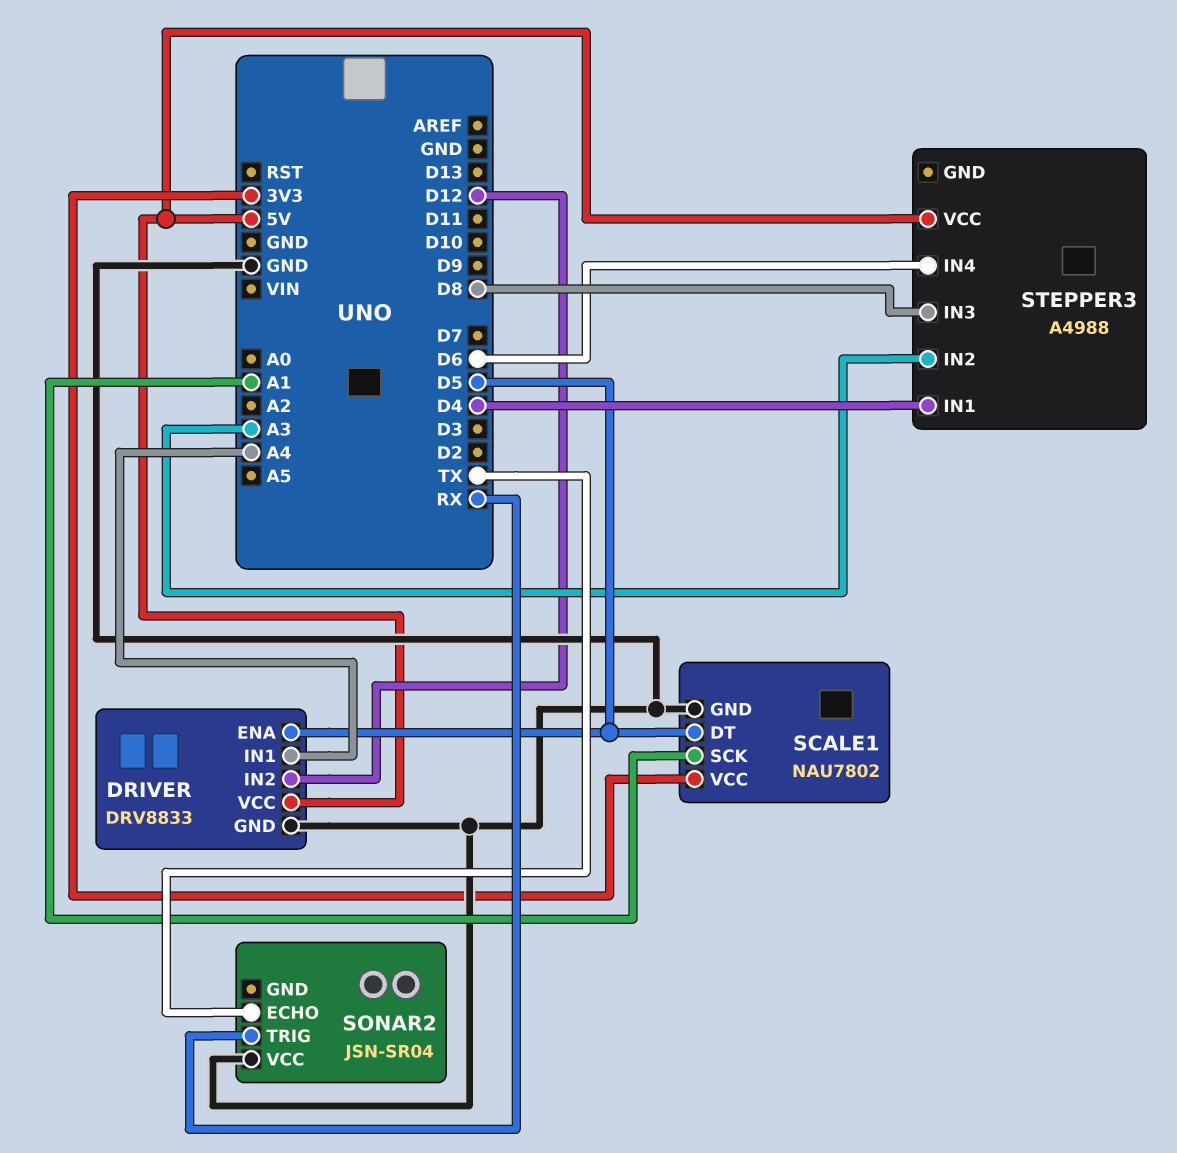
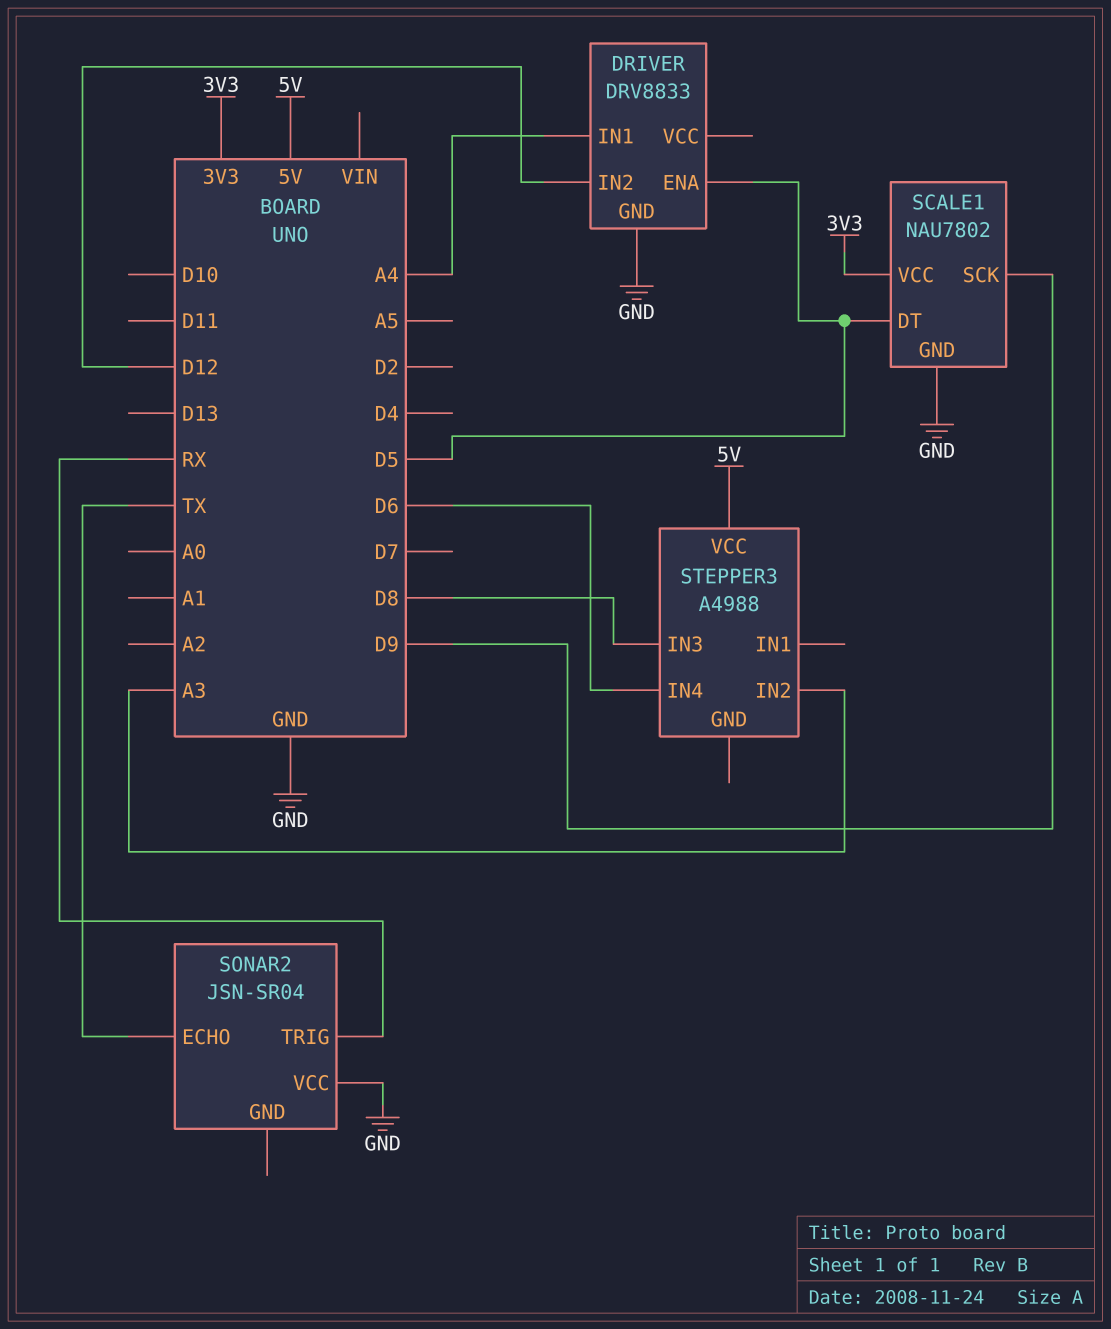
DRIVER pin VCC: 5V -> none
SCALE1 pin SCK: A1 -> D9
STEPPER3 pin IN1: D4 -> none

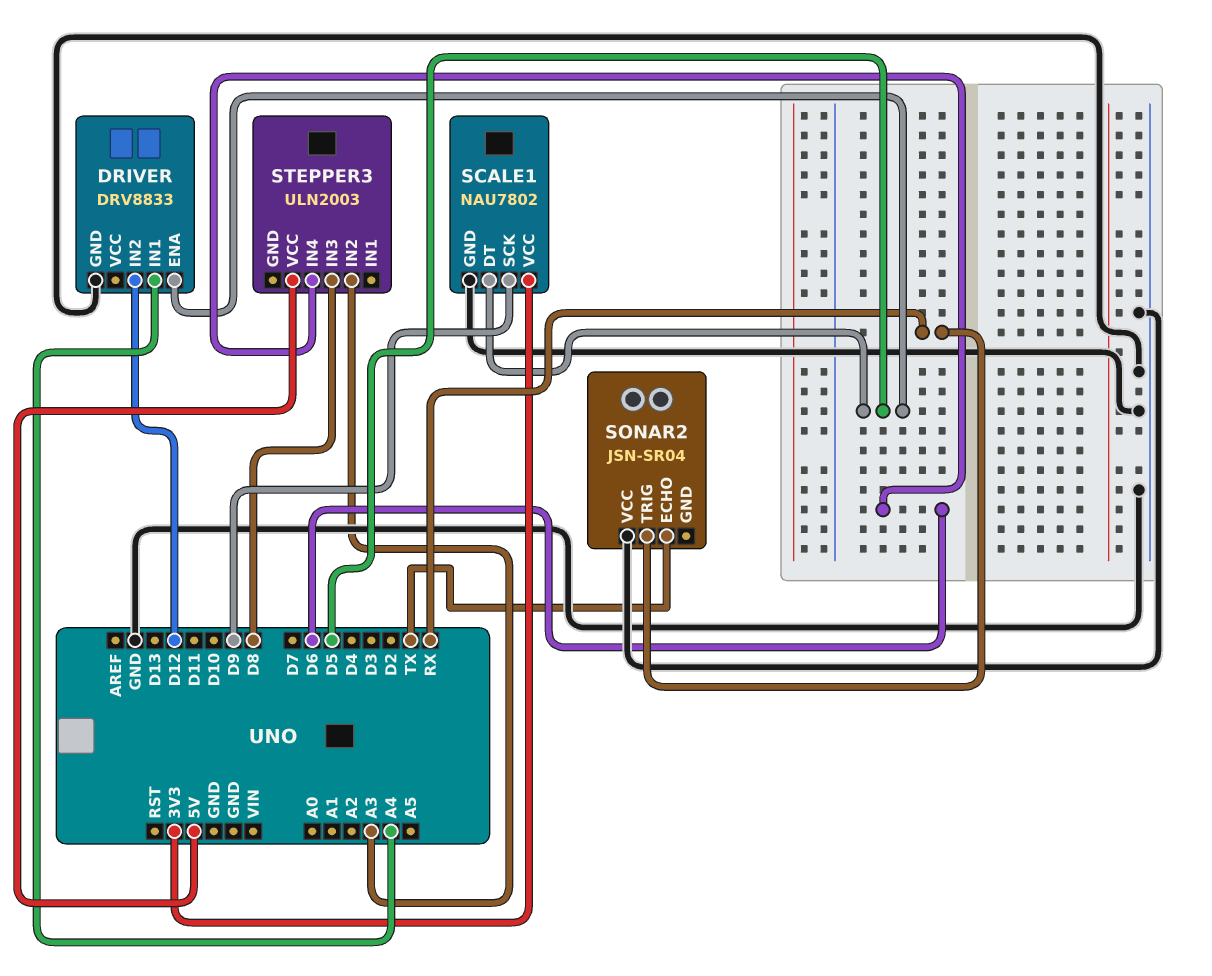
STEPPER3: A4988 -> ULN2003

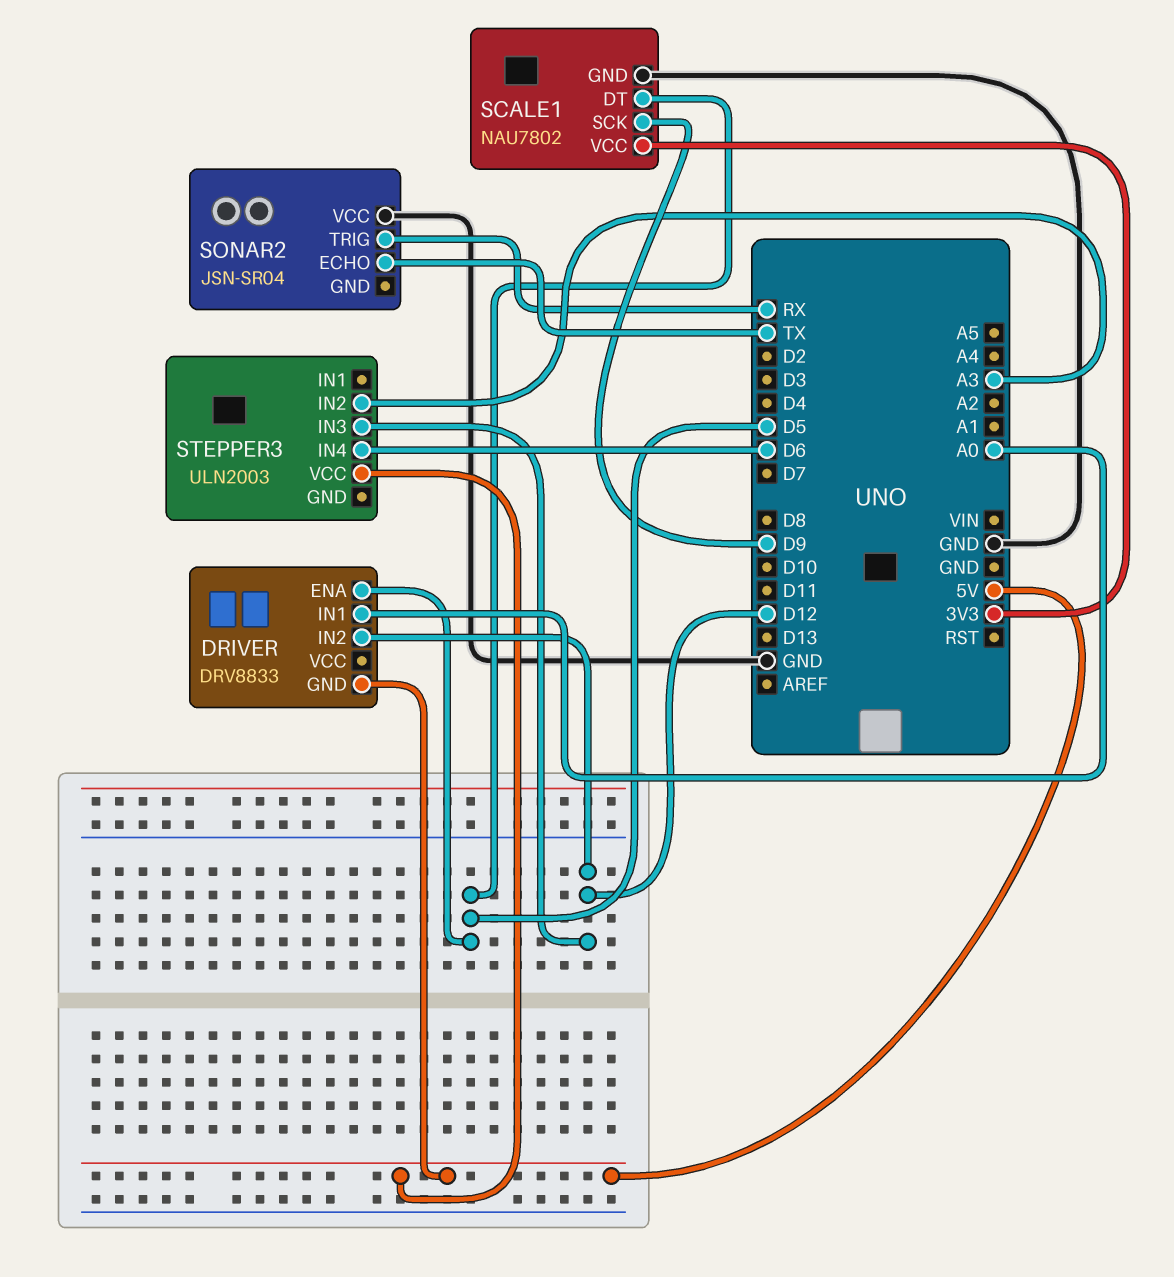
DRIVER pin GND: GND -> 5V
DRIVER pin IN1: A4 -> A0
STEPPER3 pin IN3: D8 -> D12

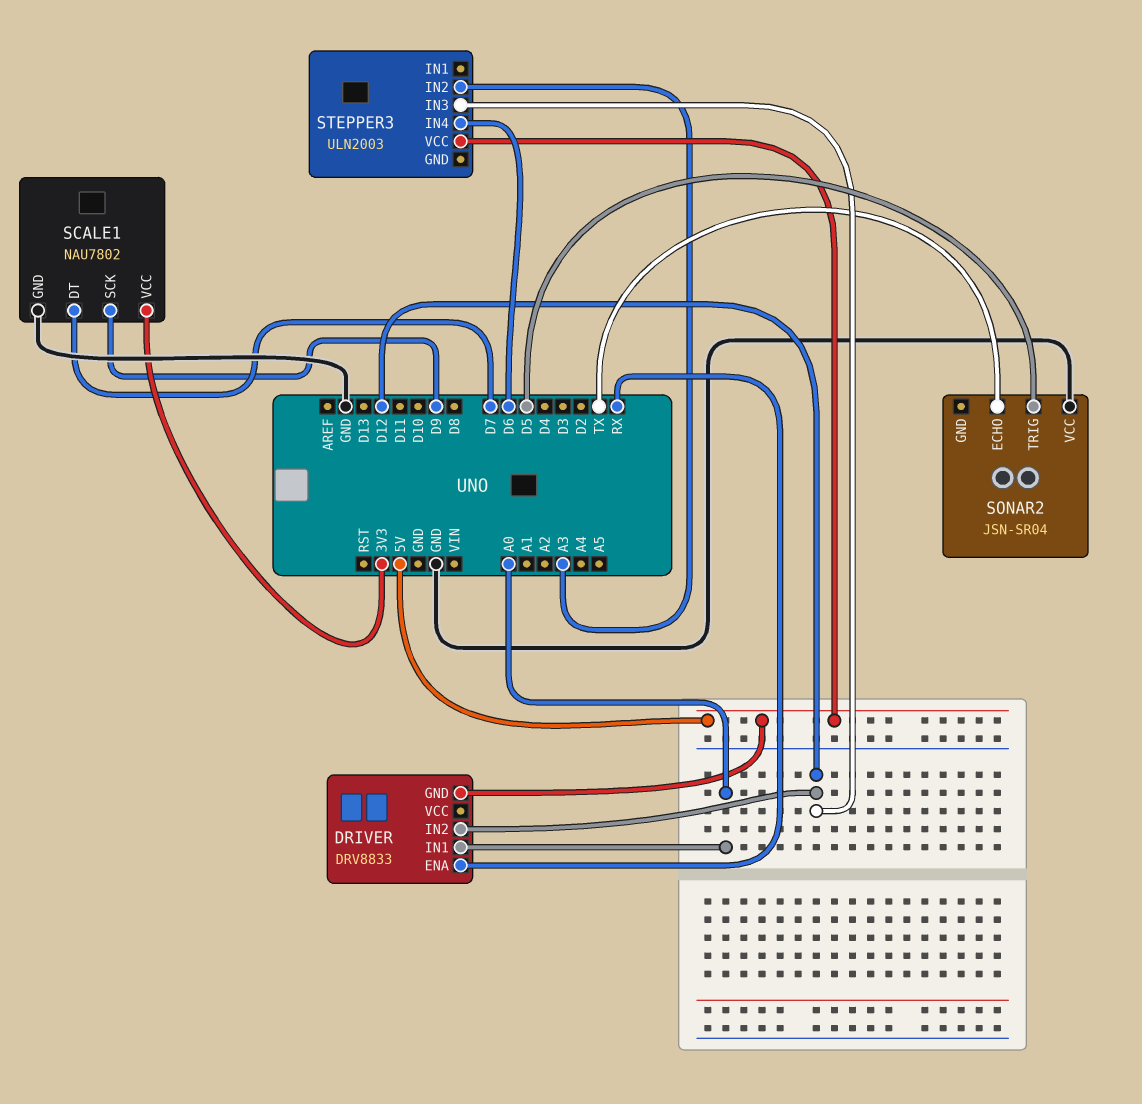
DRIVER pin ENA: D5 -> RX
SCALE1 pin DT: D5 -> D7
SONAR2 pin TRIG: RX -> D5

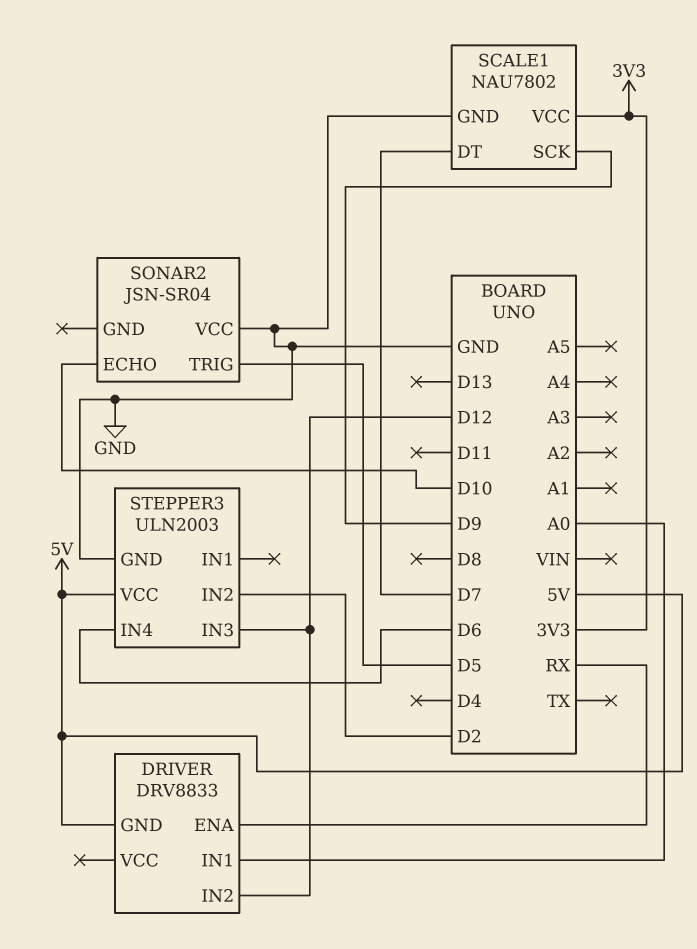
SONAR2 pin ECHO: TX -> D10
STEPPER3 pin GND: none -> GND
STEPPER3 pin IN2: A3 -> D2

